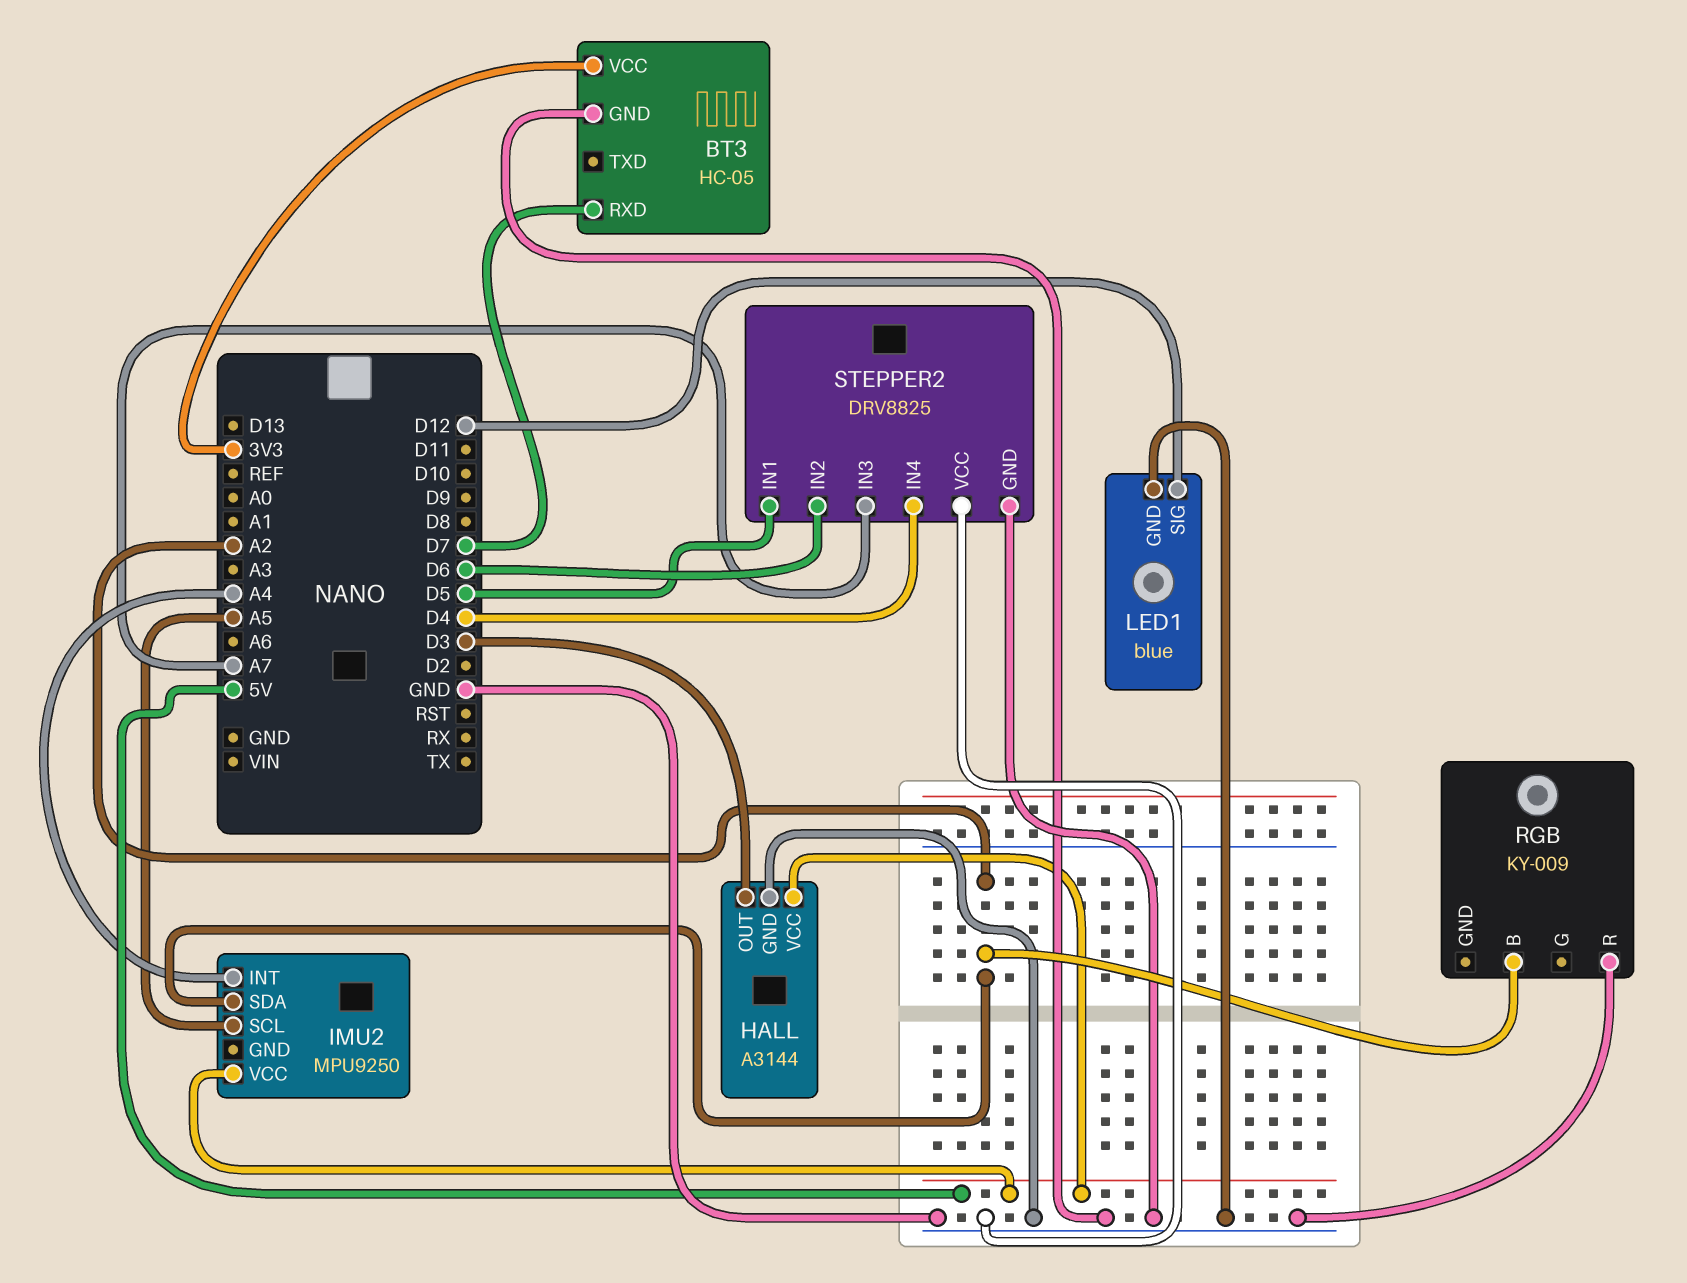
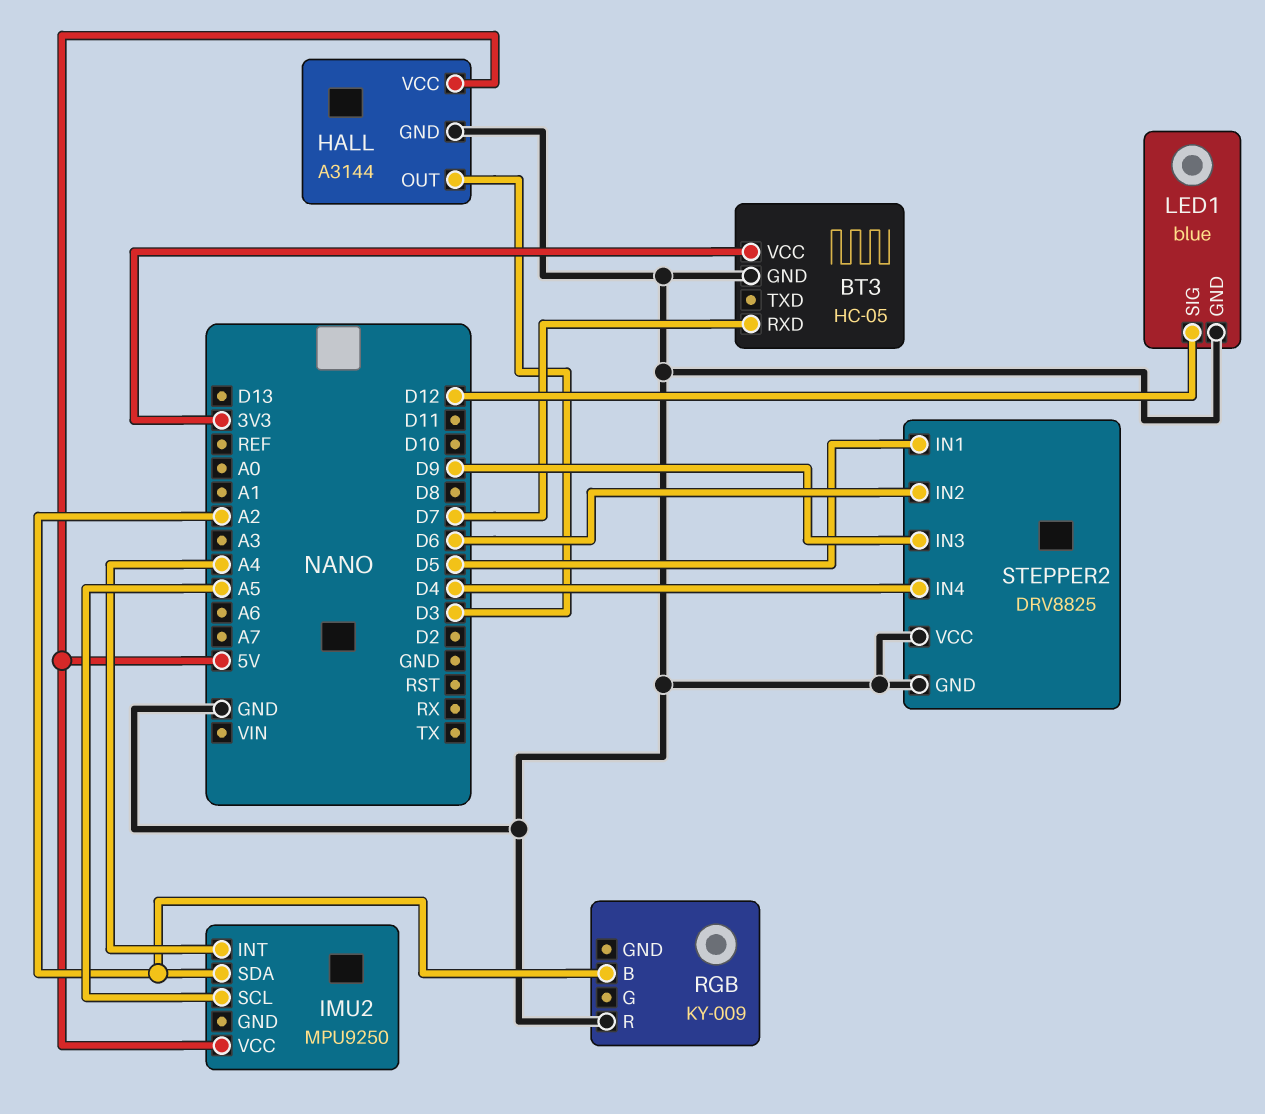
STEPPER2 pin IN3: A7 -> D9

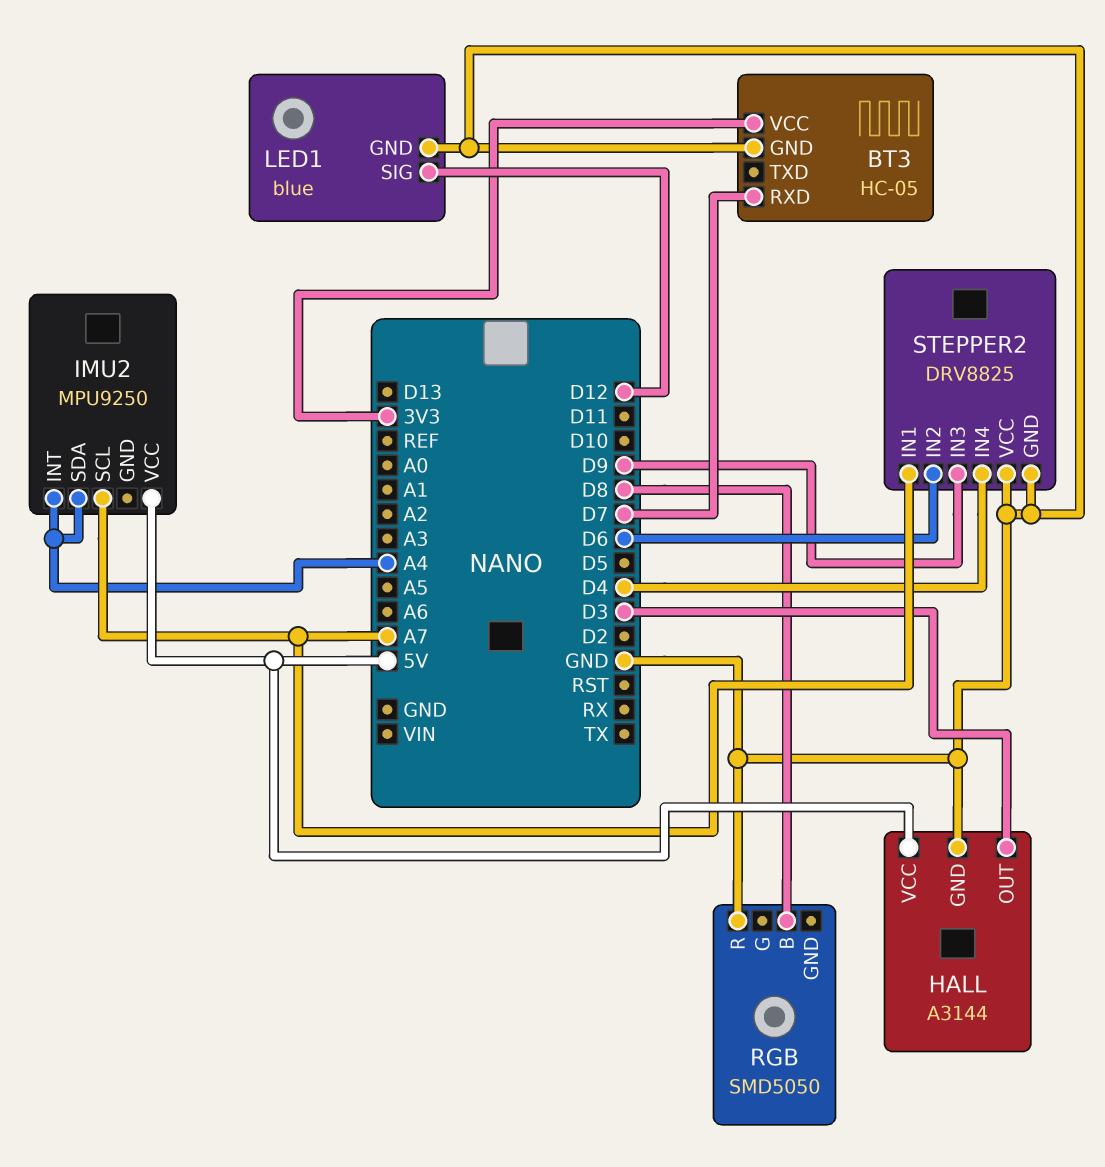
IMU2 pin SCL: A5 -> A7
IMU2 pin SDA: A2 -> A4
RGB: KY-009 -> SMD5050
RGB pin B: A2 -> D8
STEPPER2 pin IN1: D5 -> A7

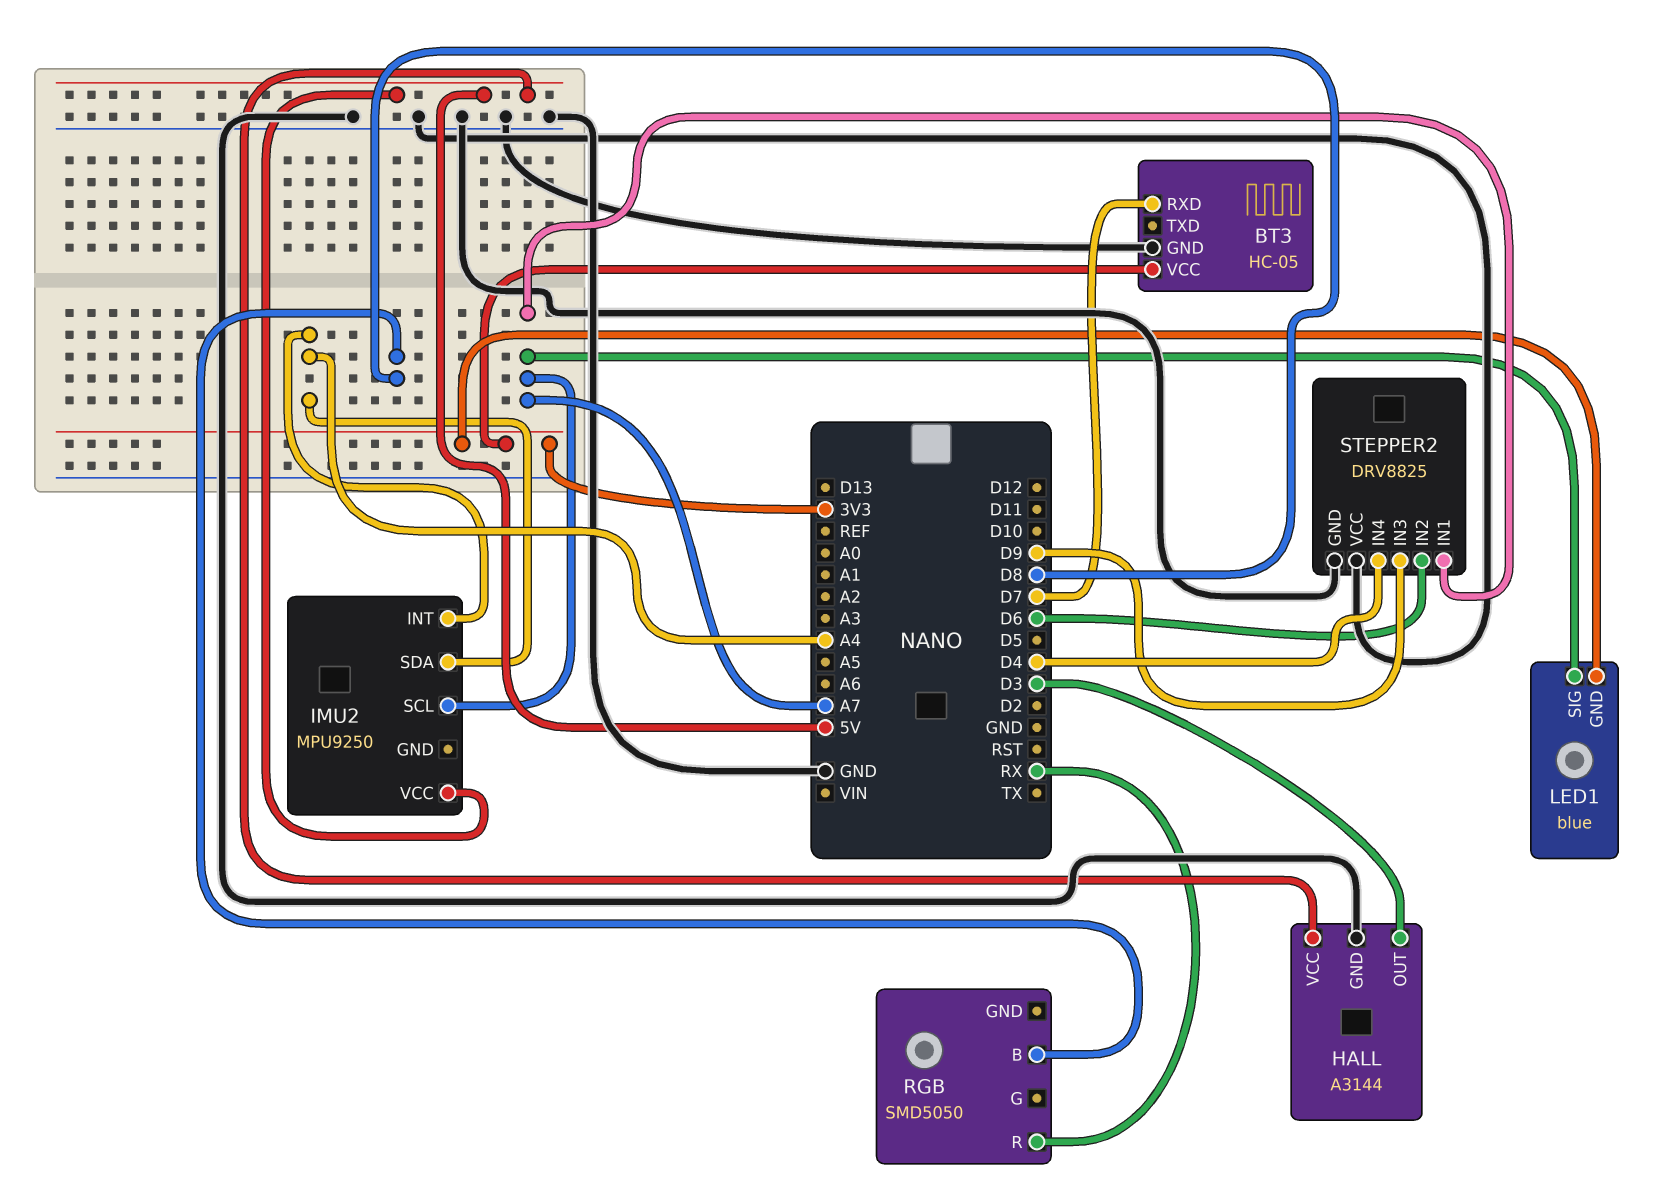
LED1 pin GND: GND -> 3V3
LED1 pin SIG: D12 -> A7
RGB pin R: GND -> RX

